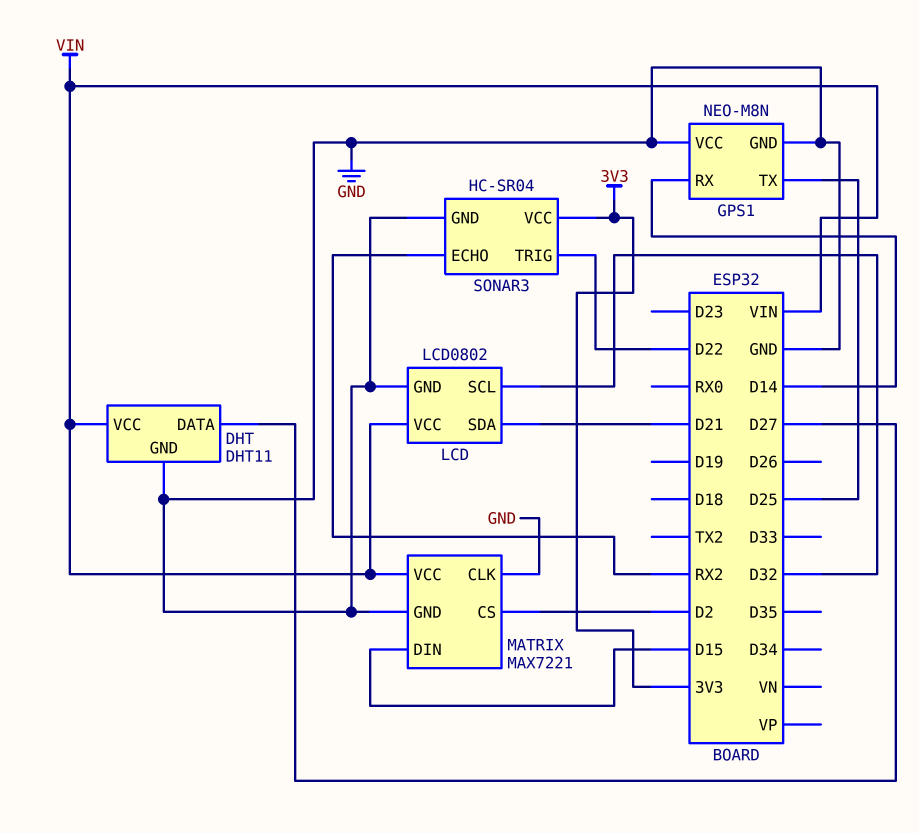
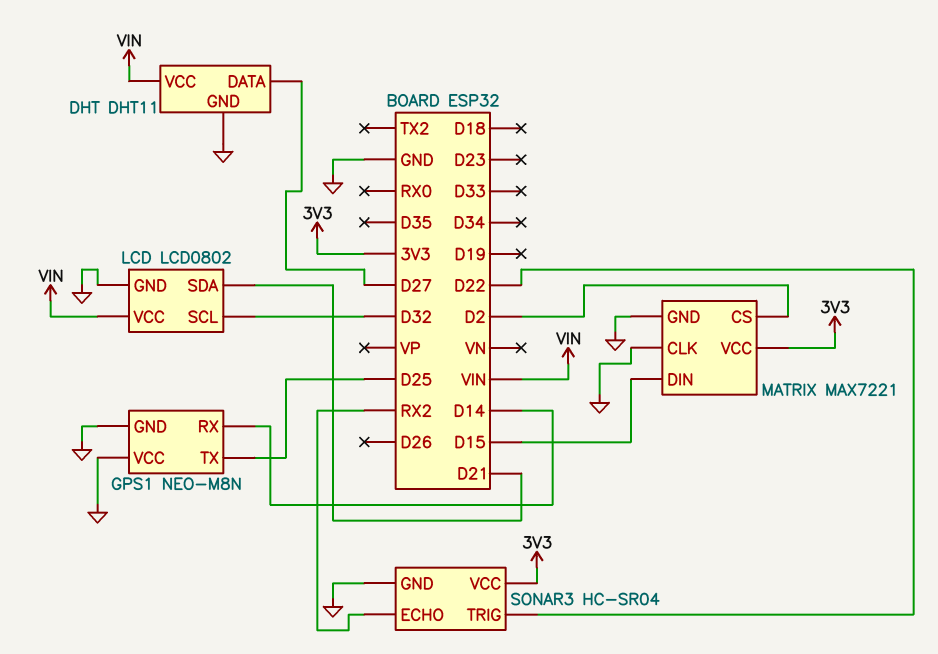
MATRIX pin VCC: VIN -> 3V3

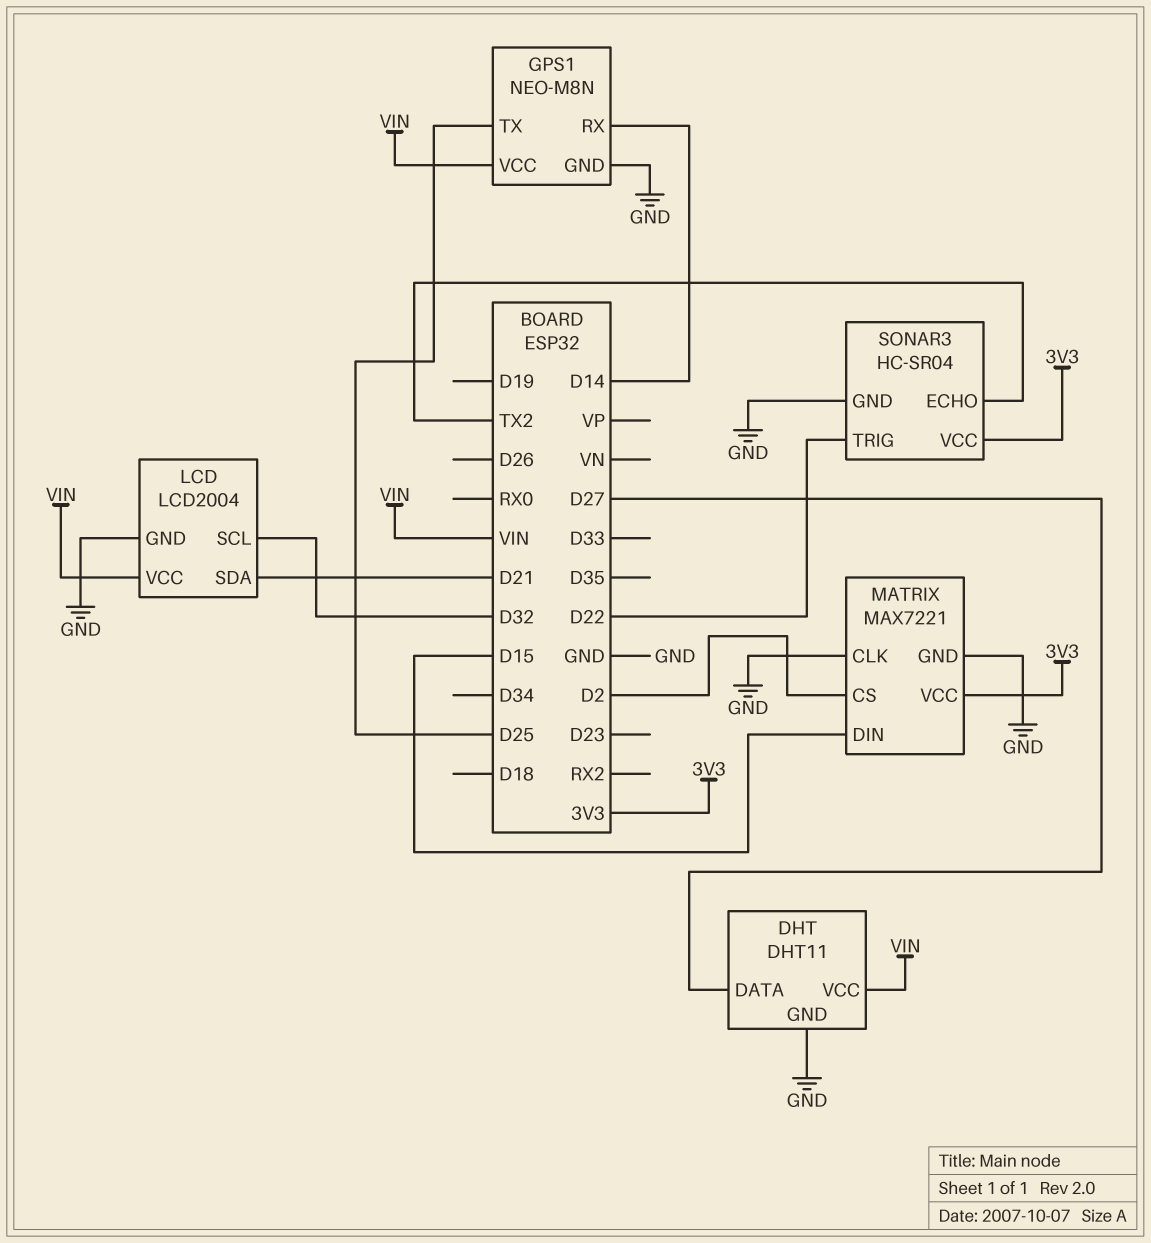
GPS1 pin VCC: GND -> VIN
LCD: LCD0802 -> LCD2004
SONAR3 pin ECHO: RX2 -> TX2

